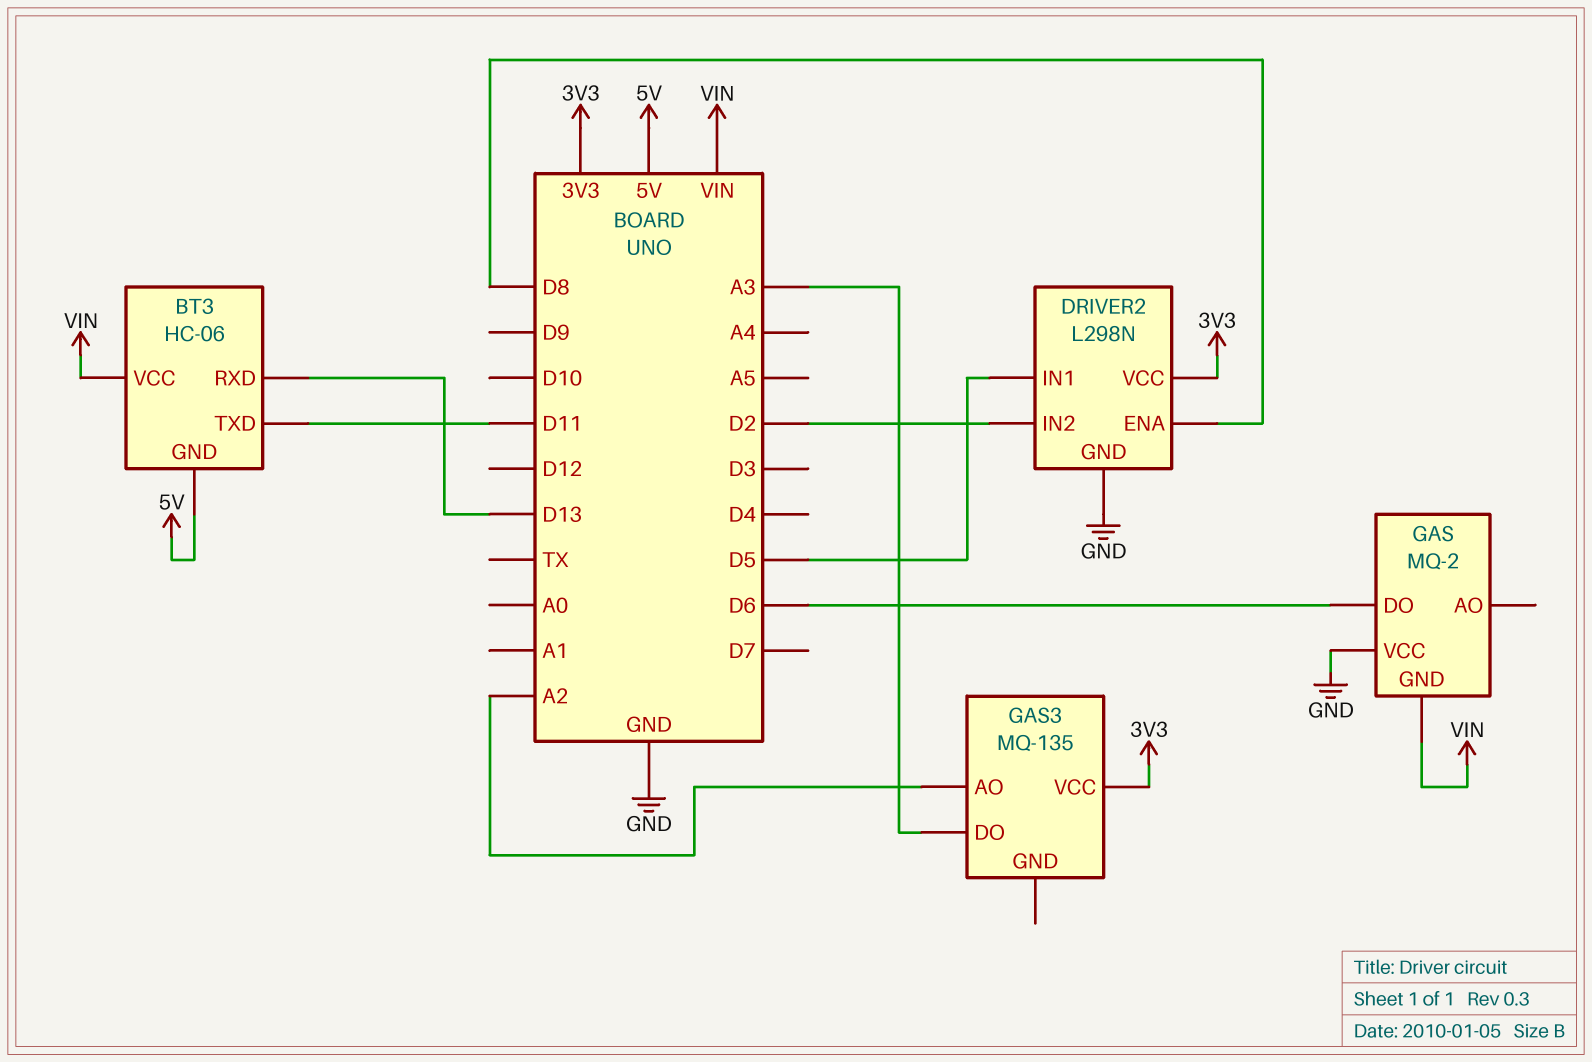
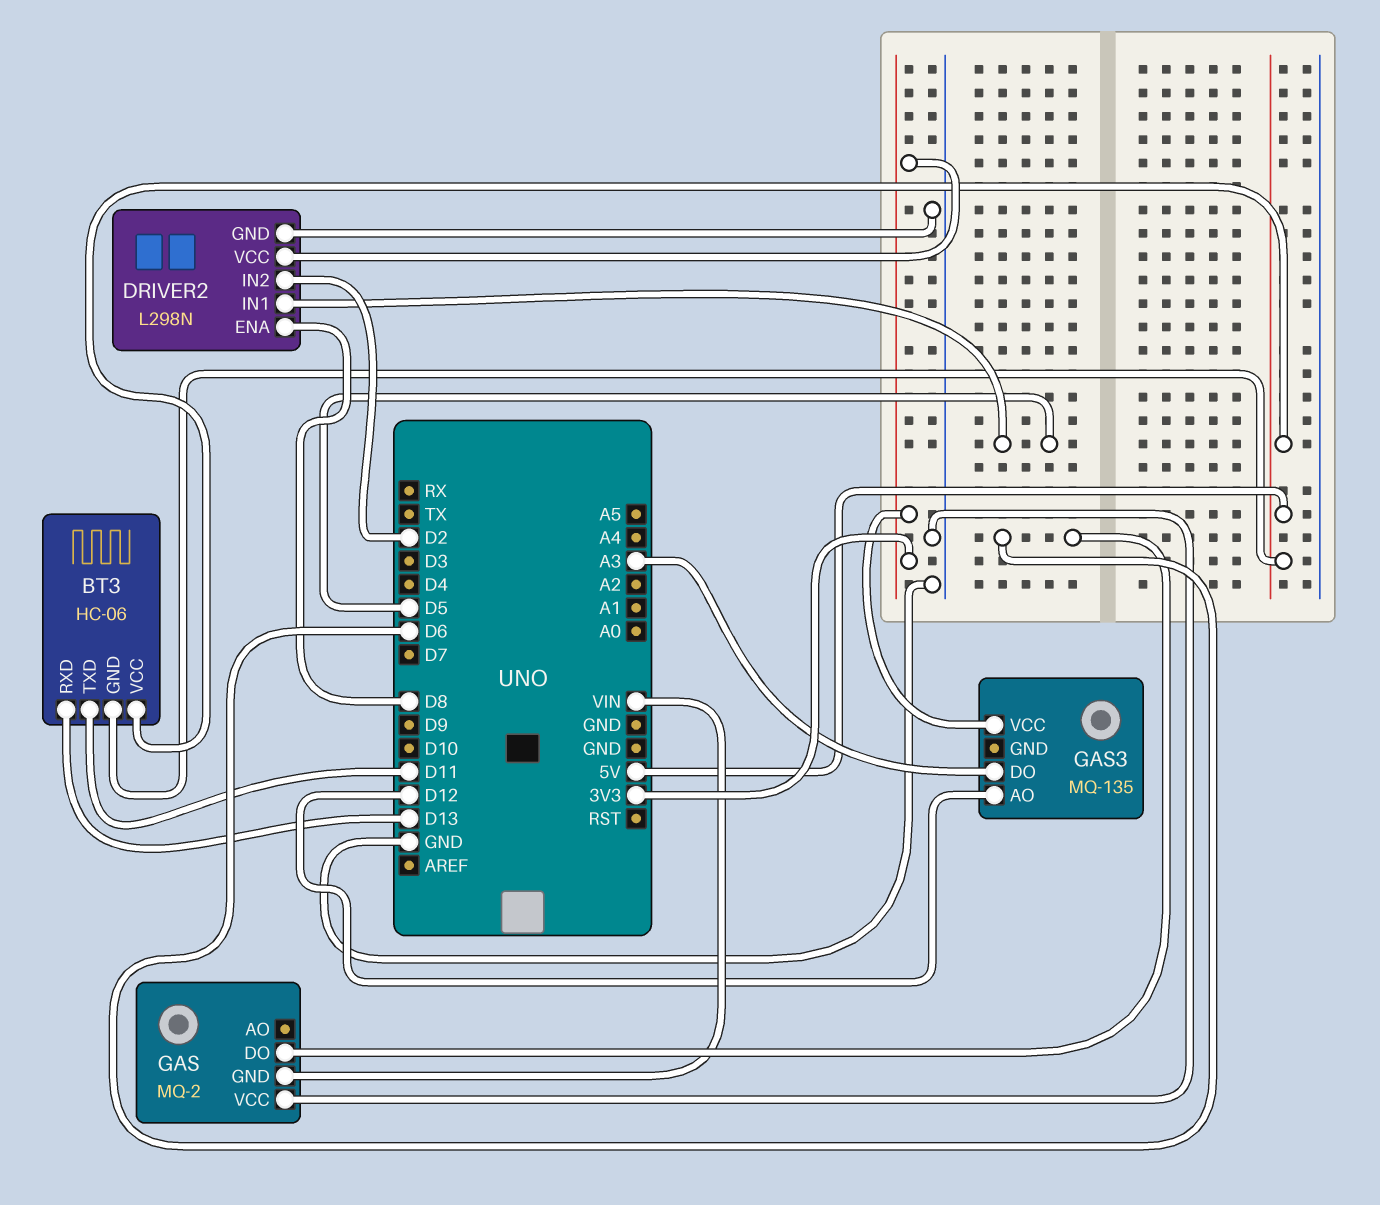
BT3 pin VCC: VIN -> 5V
GAS3 pin AO: A2 -> D12

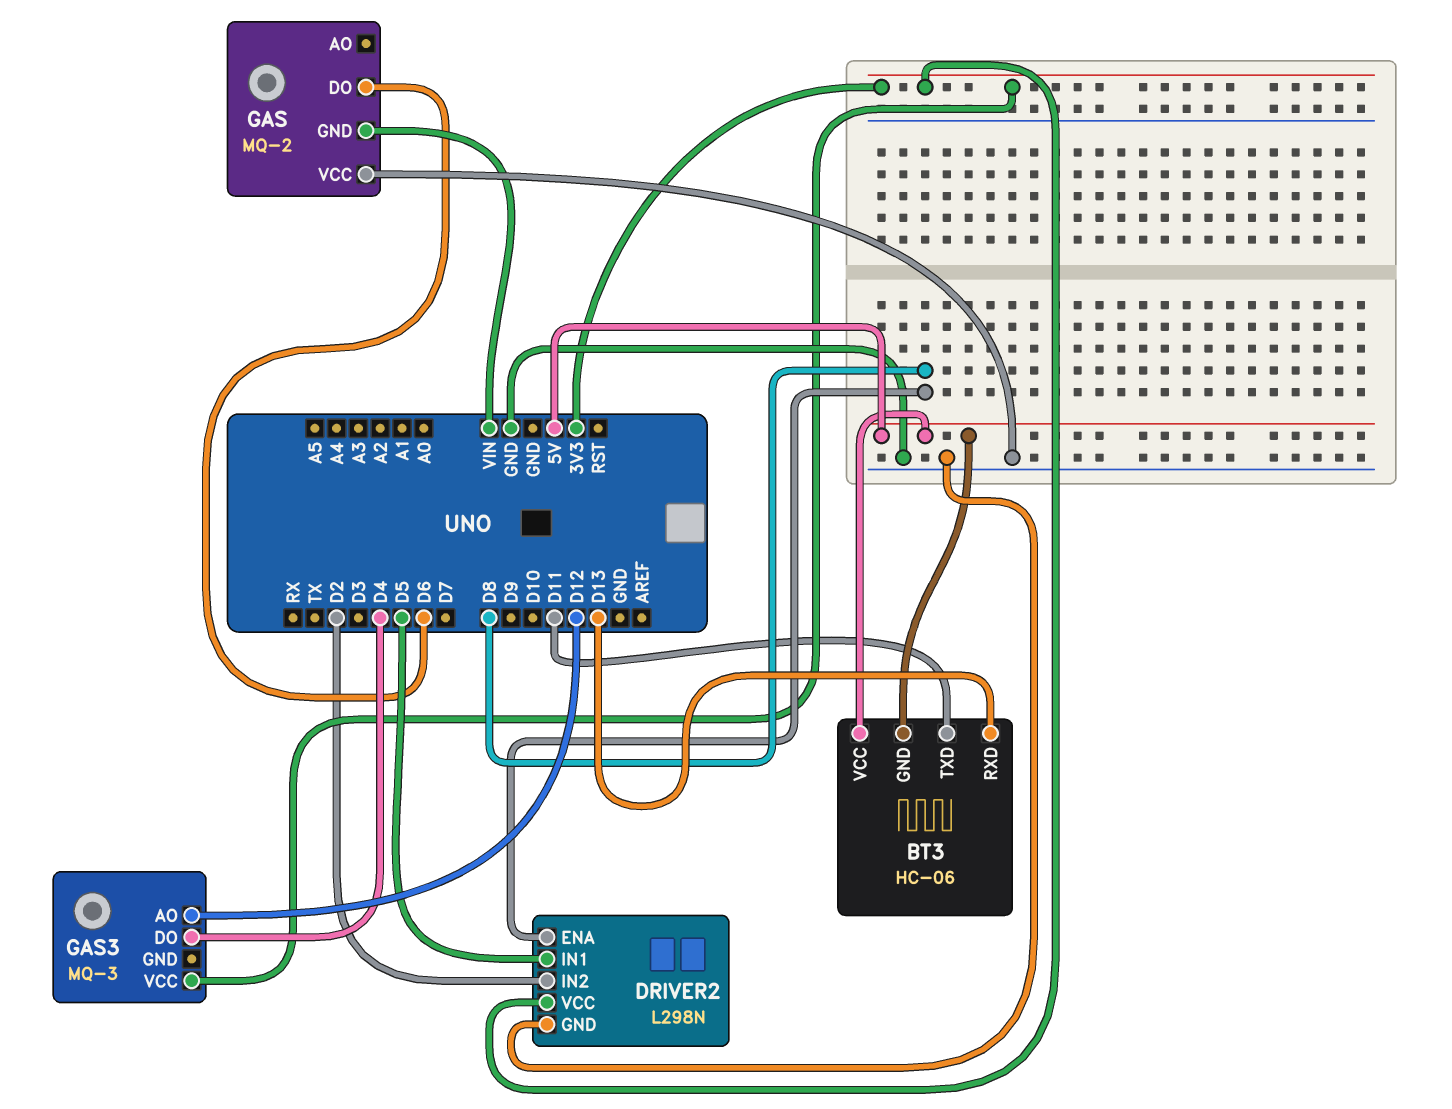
GAS3: MQ-135 -> MQ-3
GAS3 pin DO: A3 -> D4

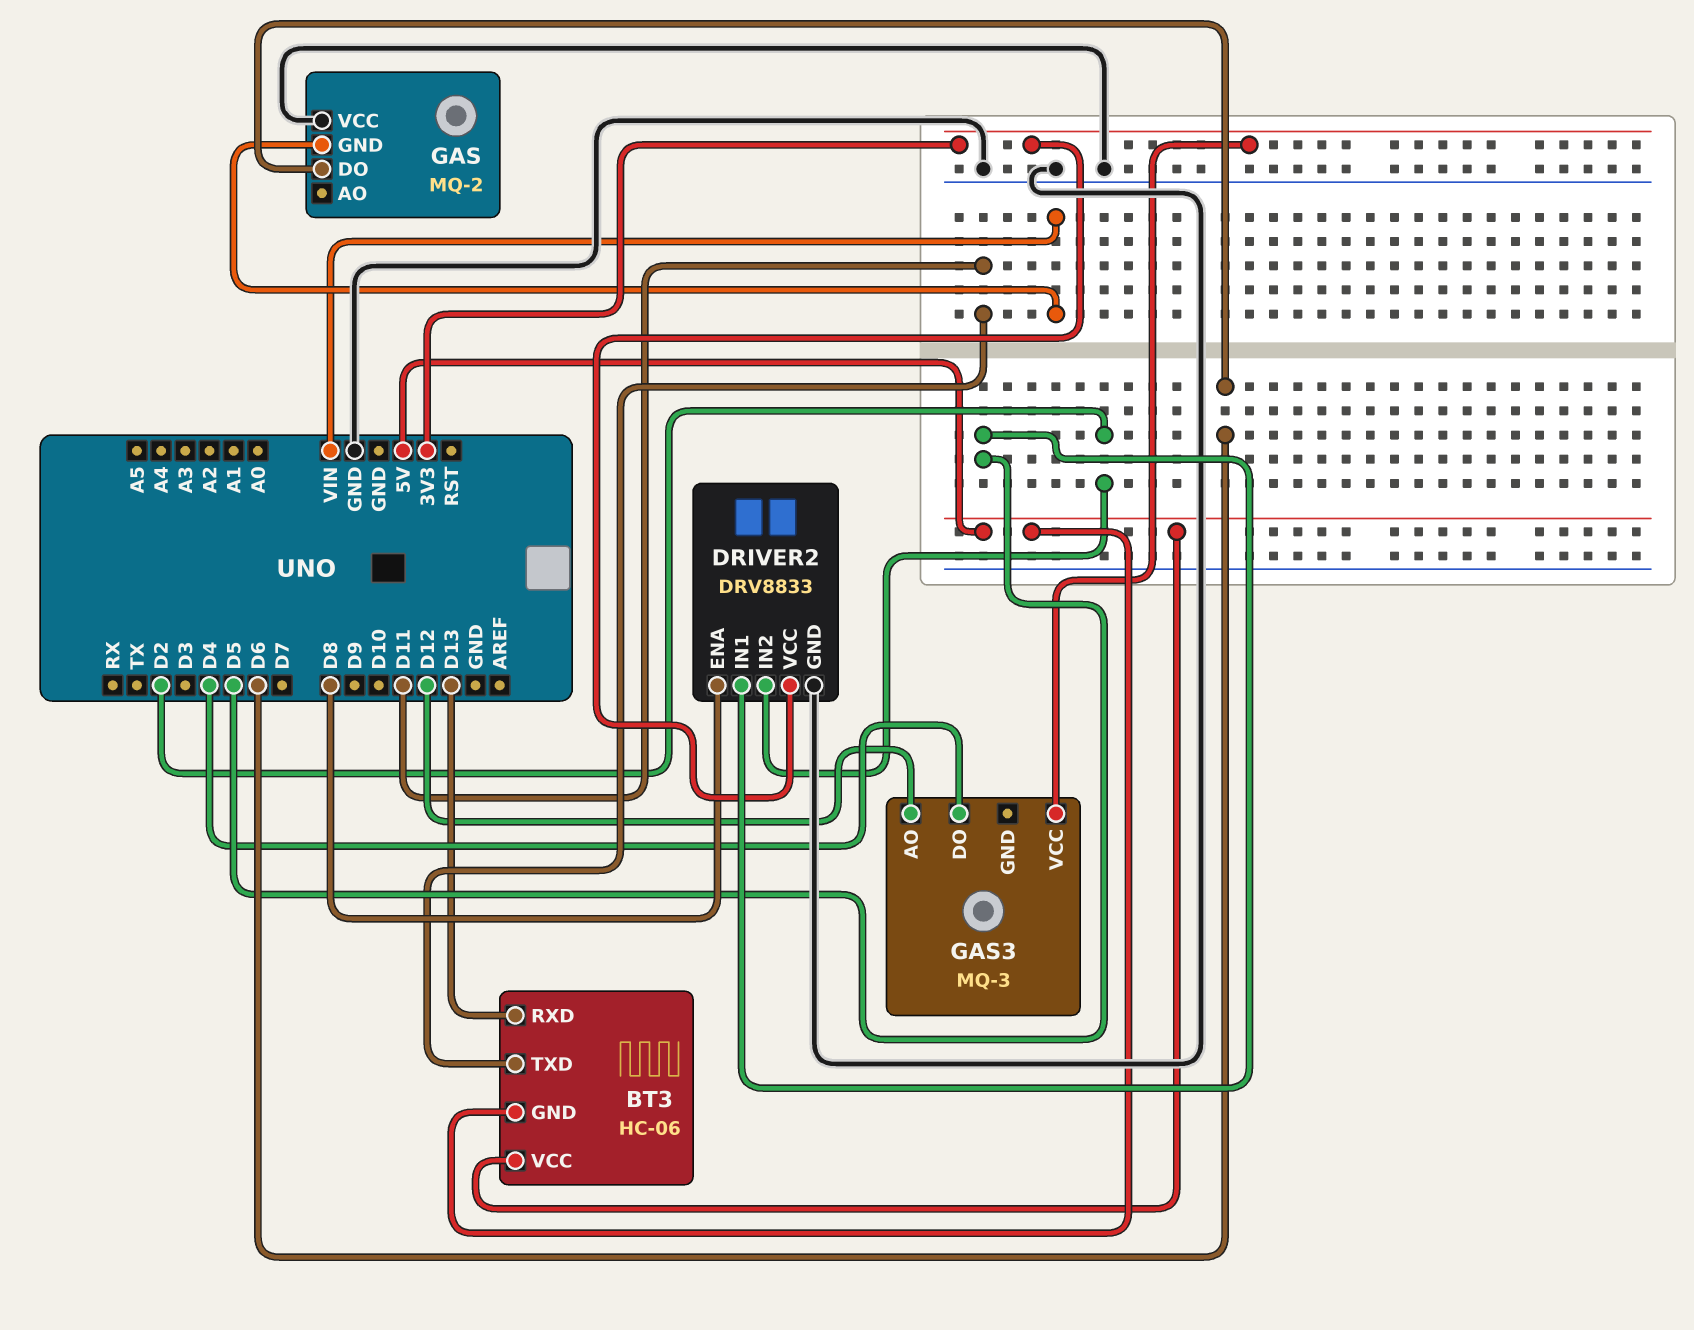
DRIVER2: L298N -> DRV8833

